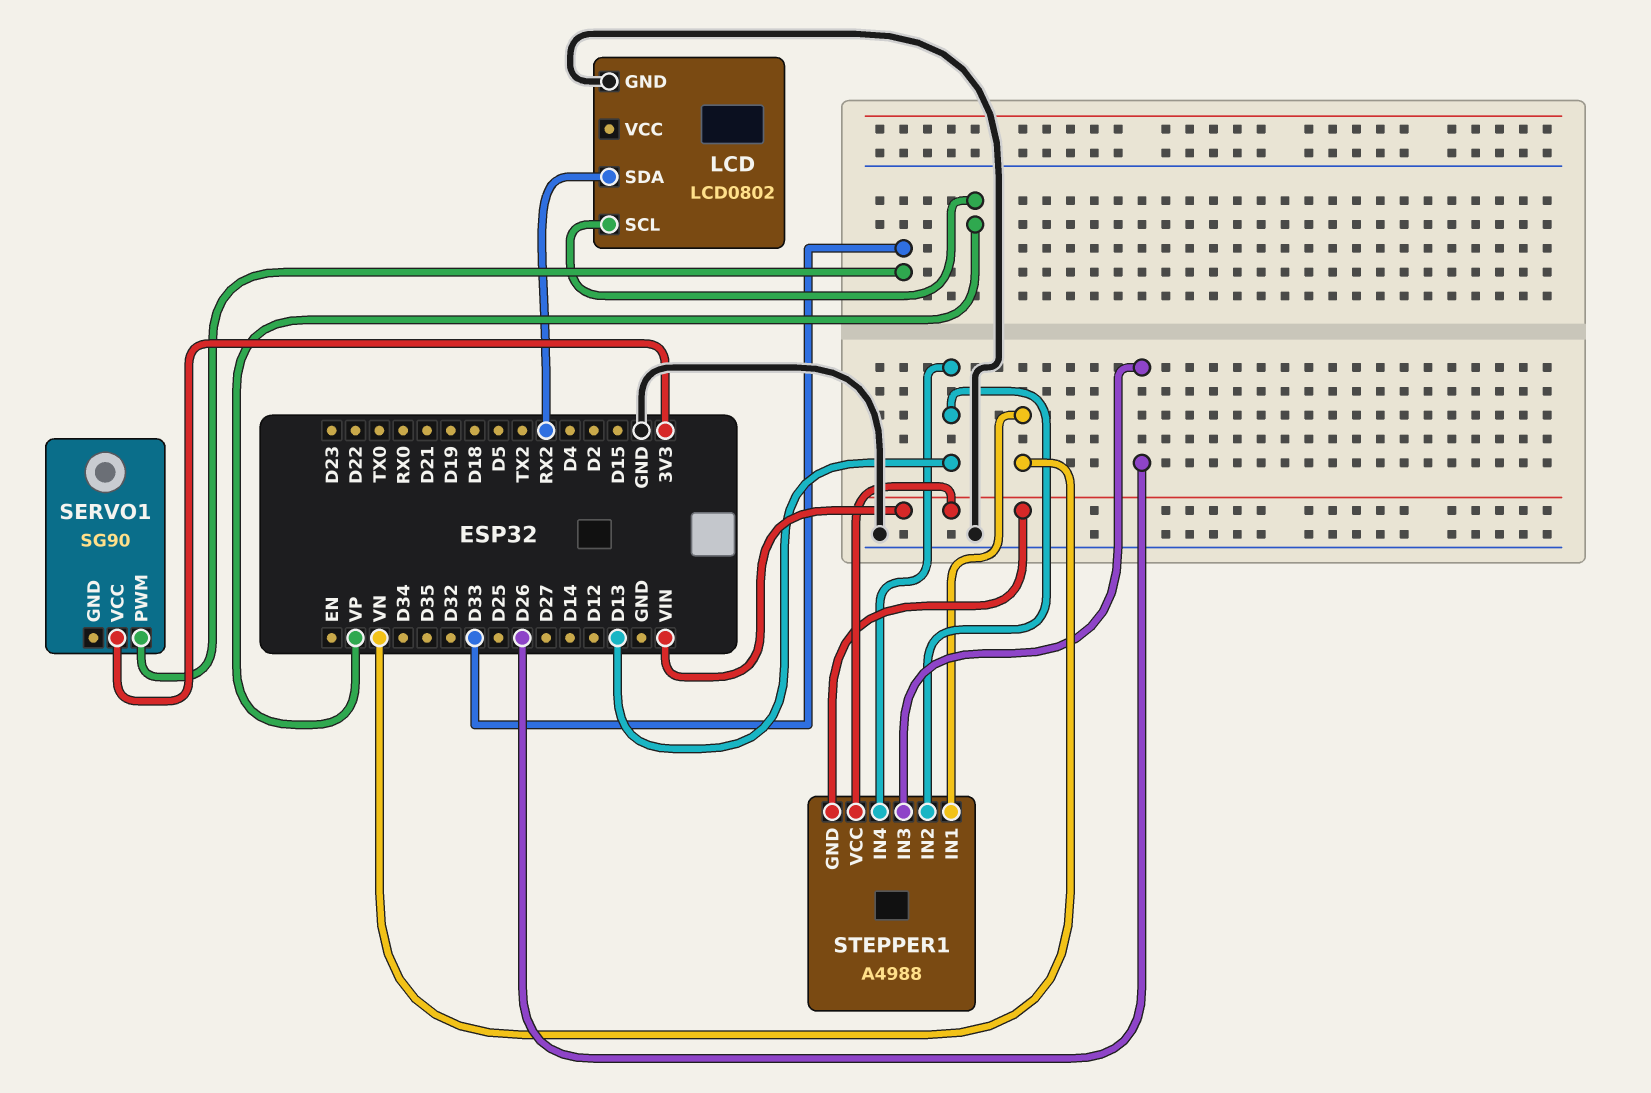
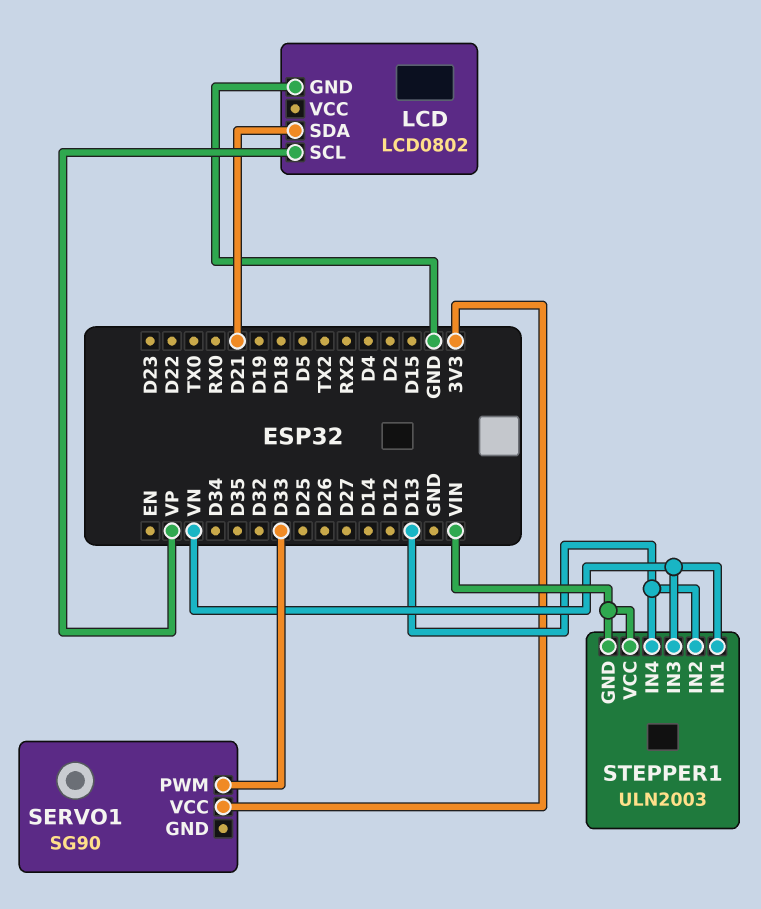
LCD pin SDA: RX2 -> D21
STEPPER1: A4988 -> ULN2003
STEPPER1 pin IN3: D26 -> VN

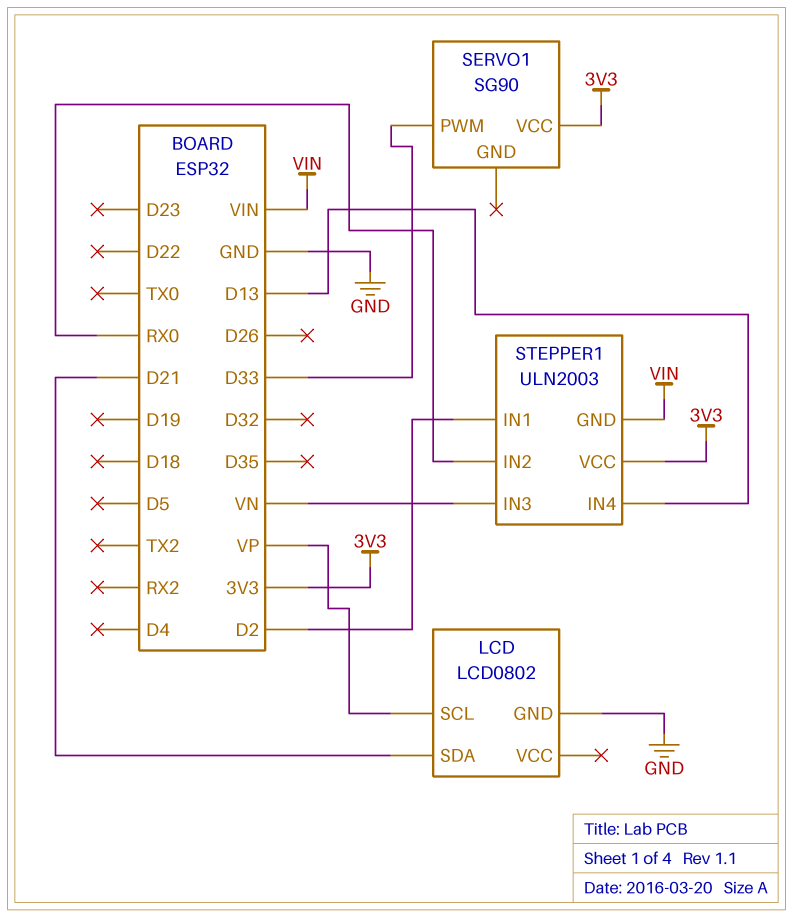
STEPPER1 pin IN1: VN -> D2
STEPPER1 pin IN2: D13 -> RX0
STEPPER1 pin VCC: VIN -> 3V3

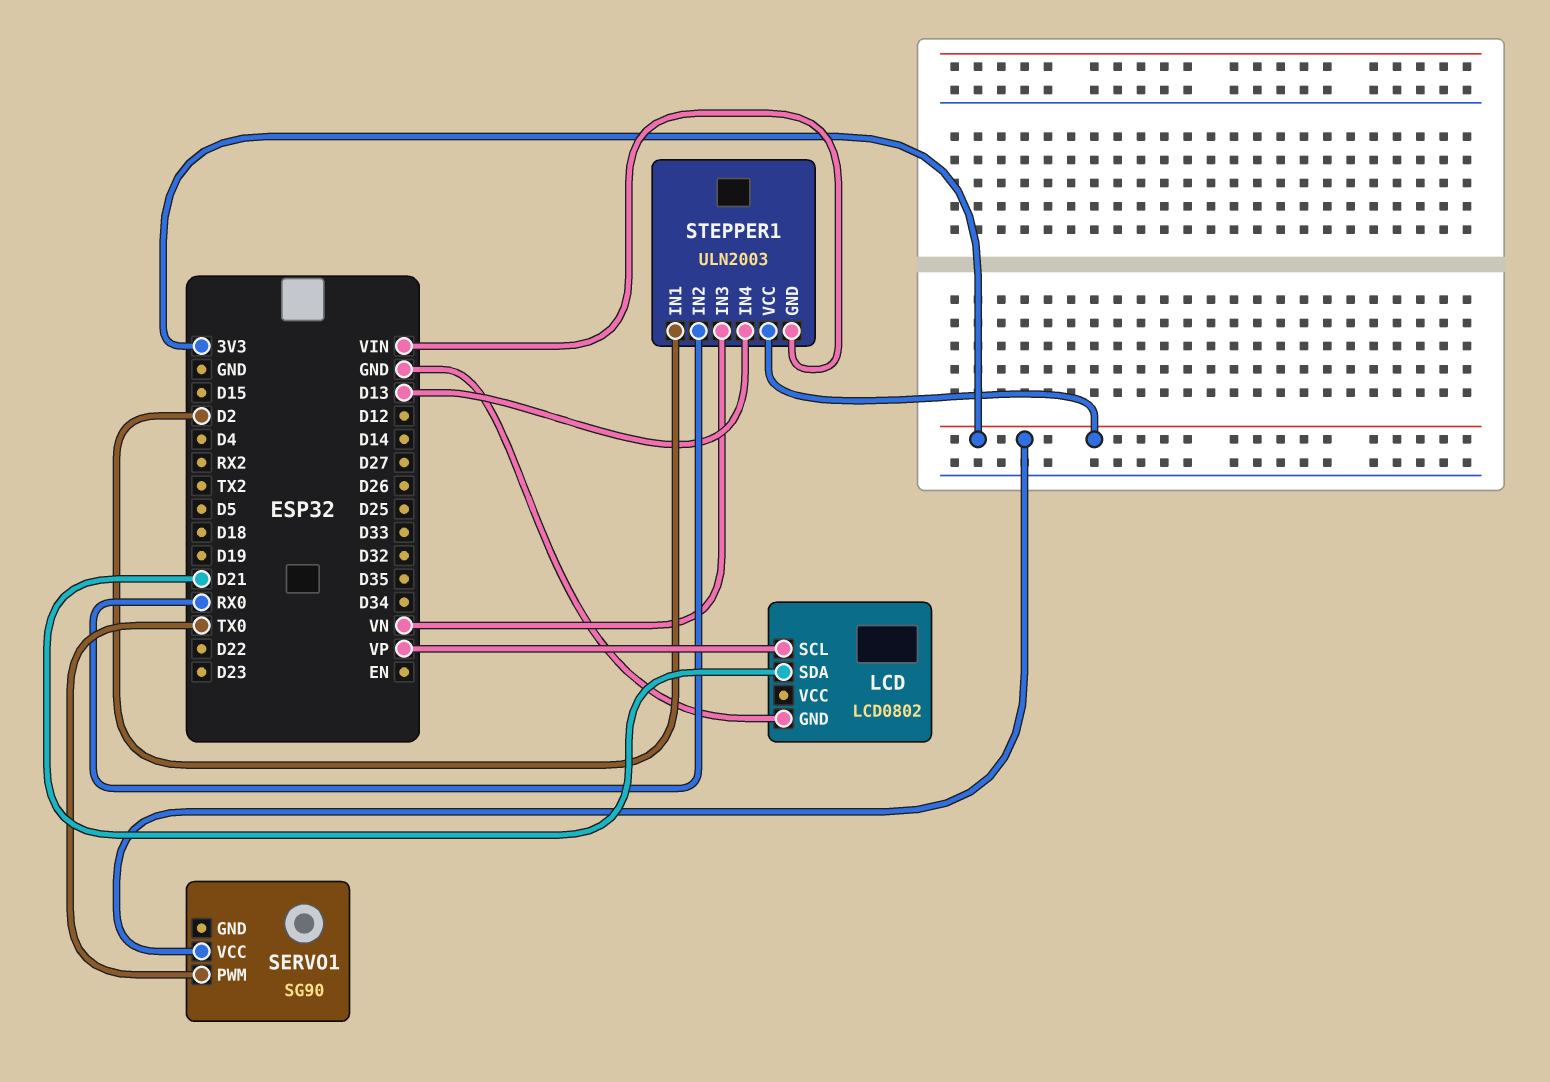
SERVO1 pin PWM: D33 -> TX0

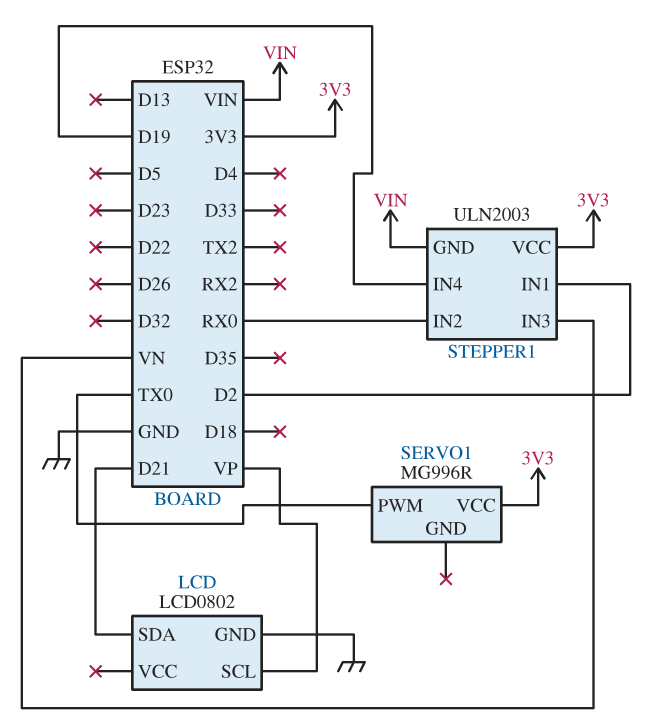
SERVO1: SG90 -> MG996R
STEPPER1 pin IN4: D13 -> D19

